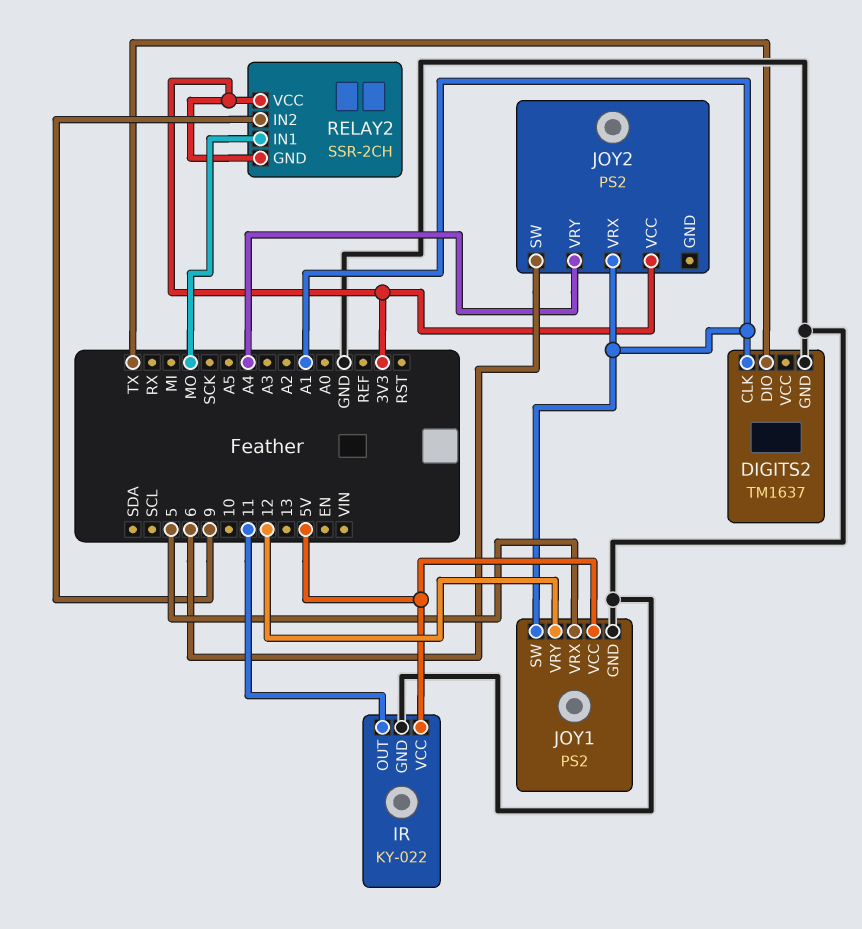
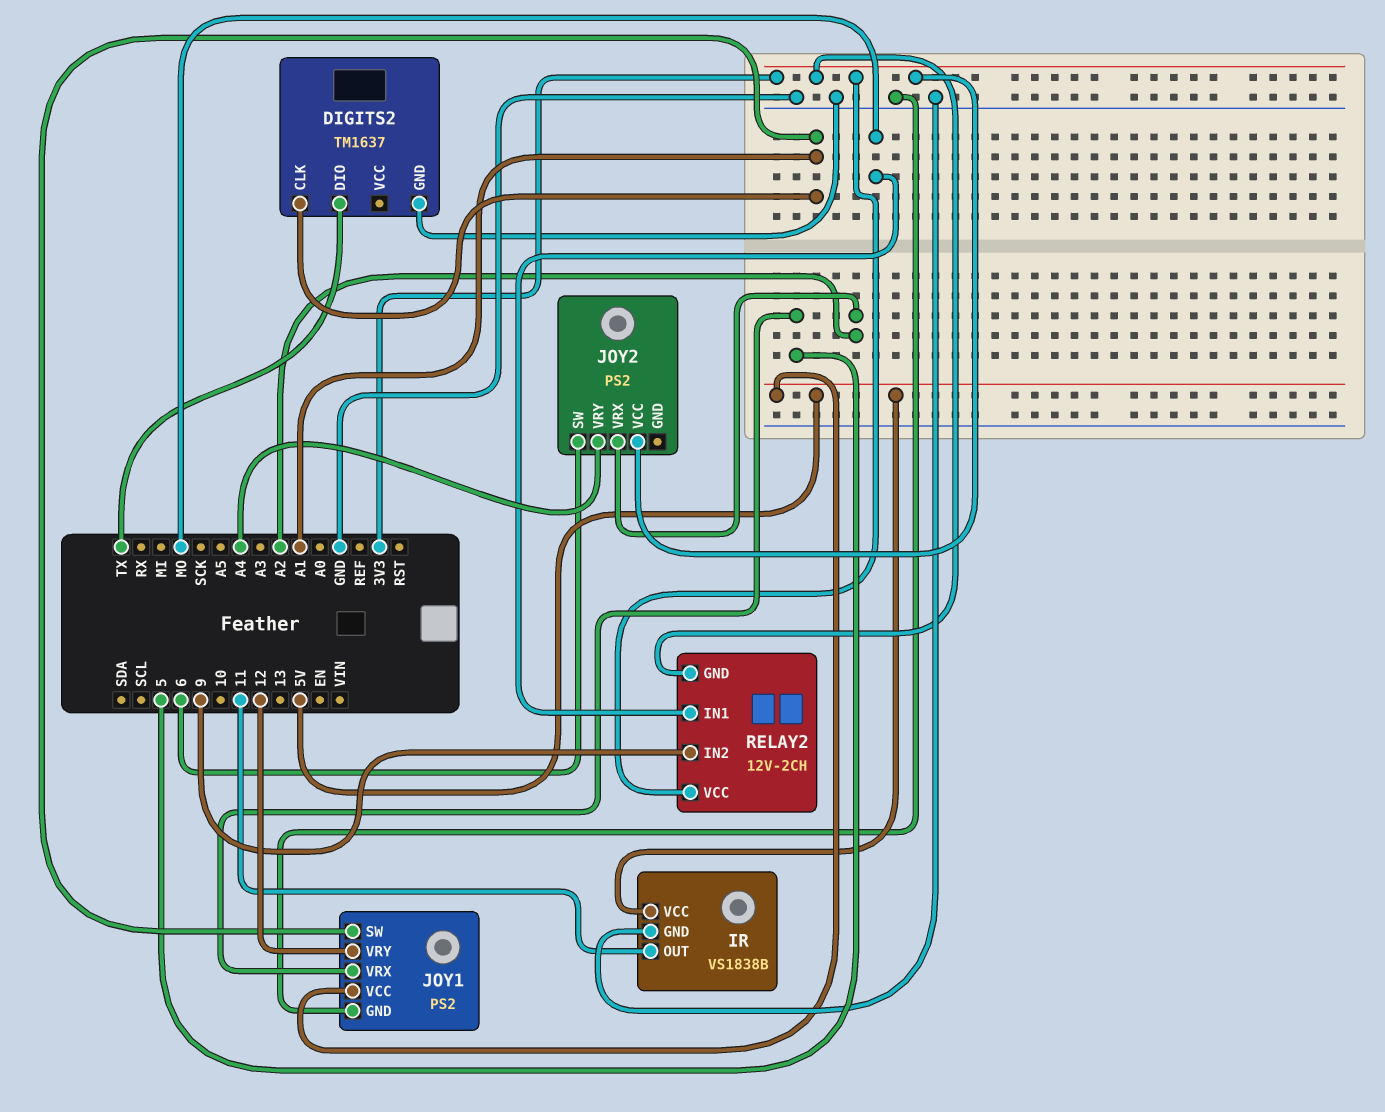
IR: KY-022 -> VS1838B
JOY2 pin VRX: A1 -> A2
RELAY2: SSR-2CH -> 12V-2CH

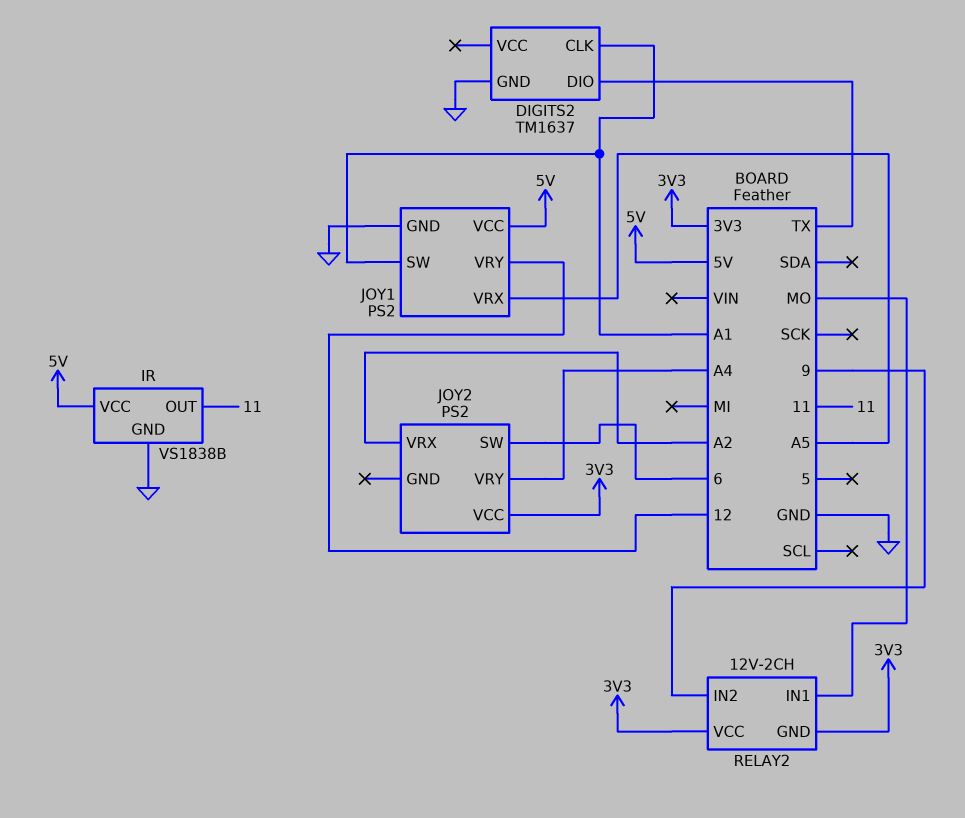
JOY1 pin VRX: 5 -> A5

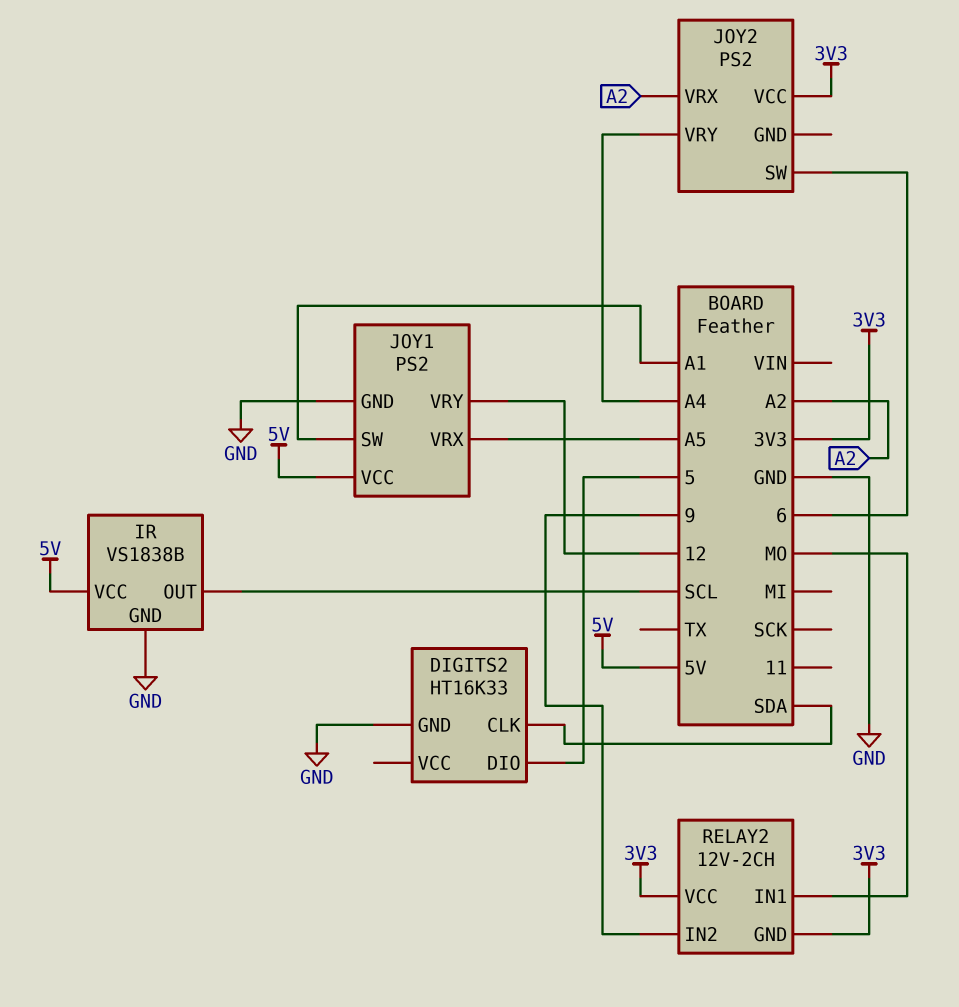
DIGITS2: TM1637 -> HT16K33
DIGITS2 pin CLK: A1 -> SDA
DIGITS2 pin DIO: TX -> 5
IR pin OUT: 11 -> SCL

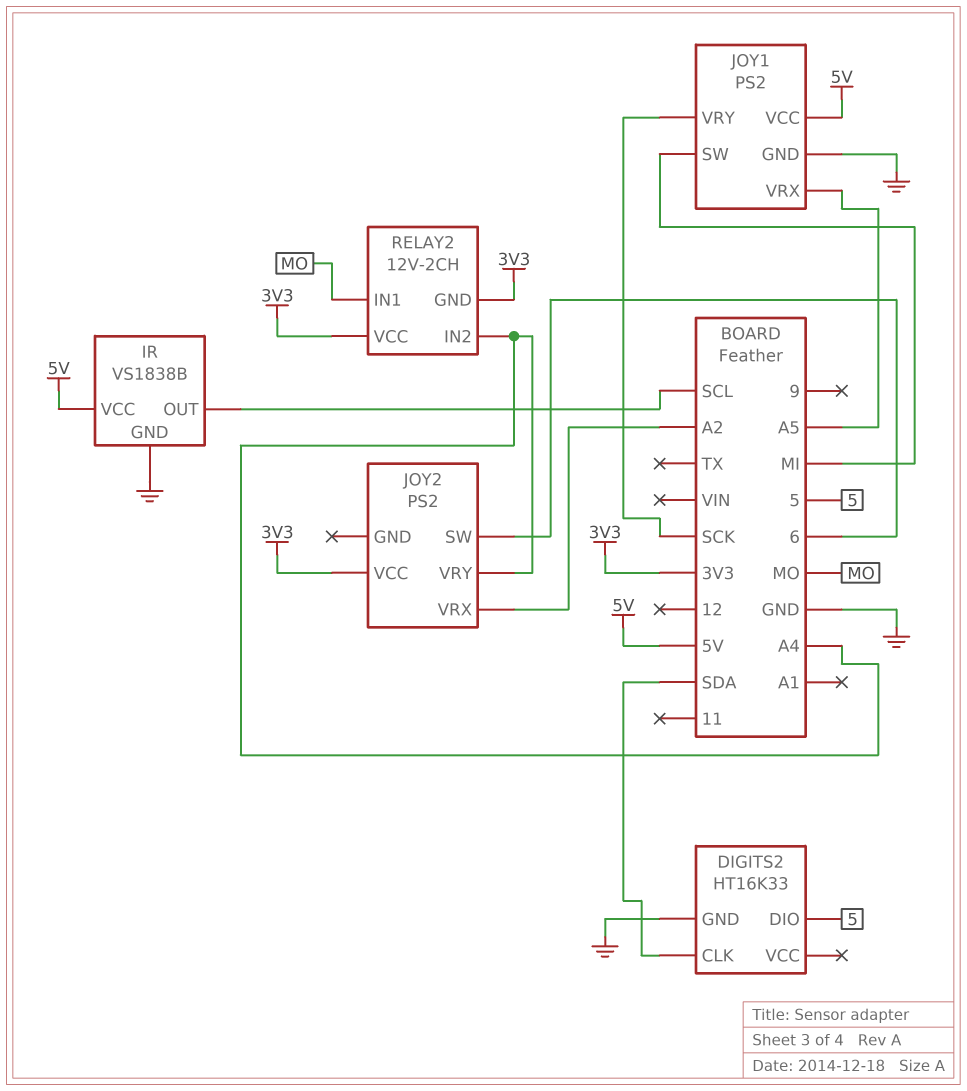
JOY1 pin SW: A1 -> MI
JOY1 pin VRY: 12 -> SCK
RELAY2 pin IN2: 9 -> A4

